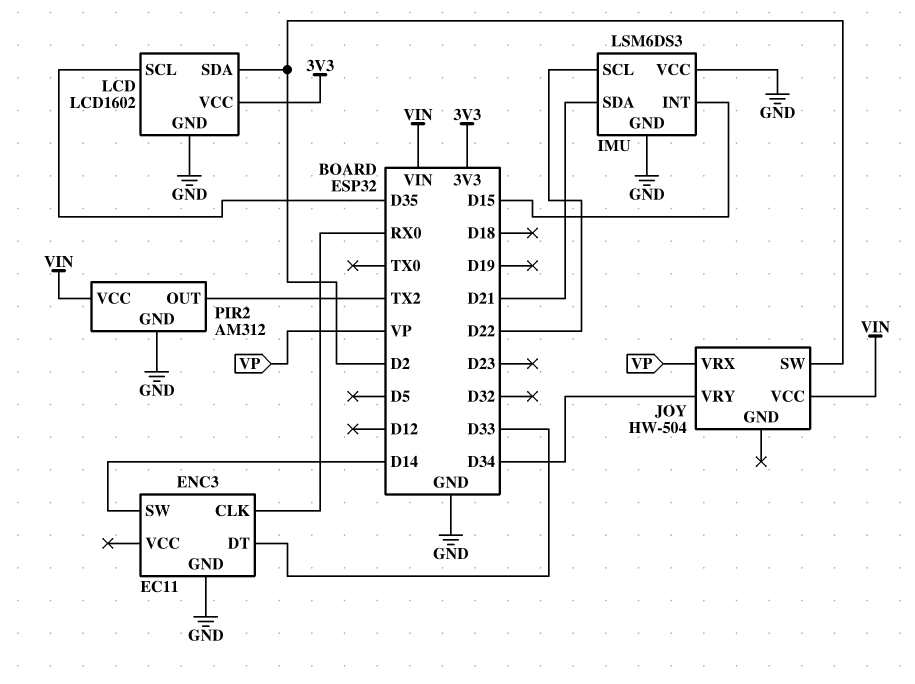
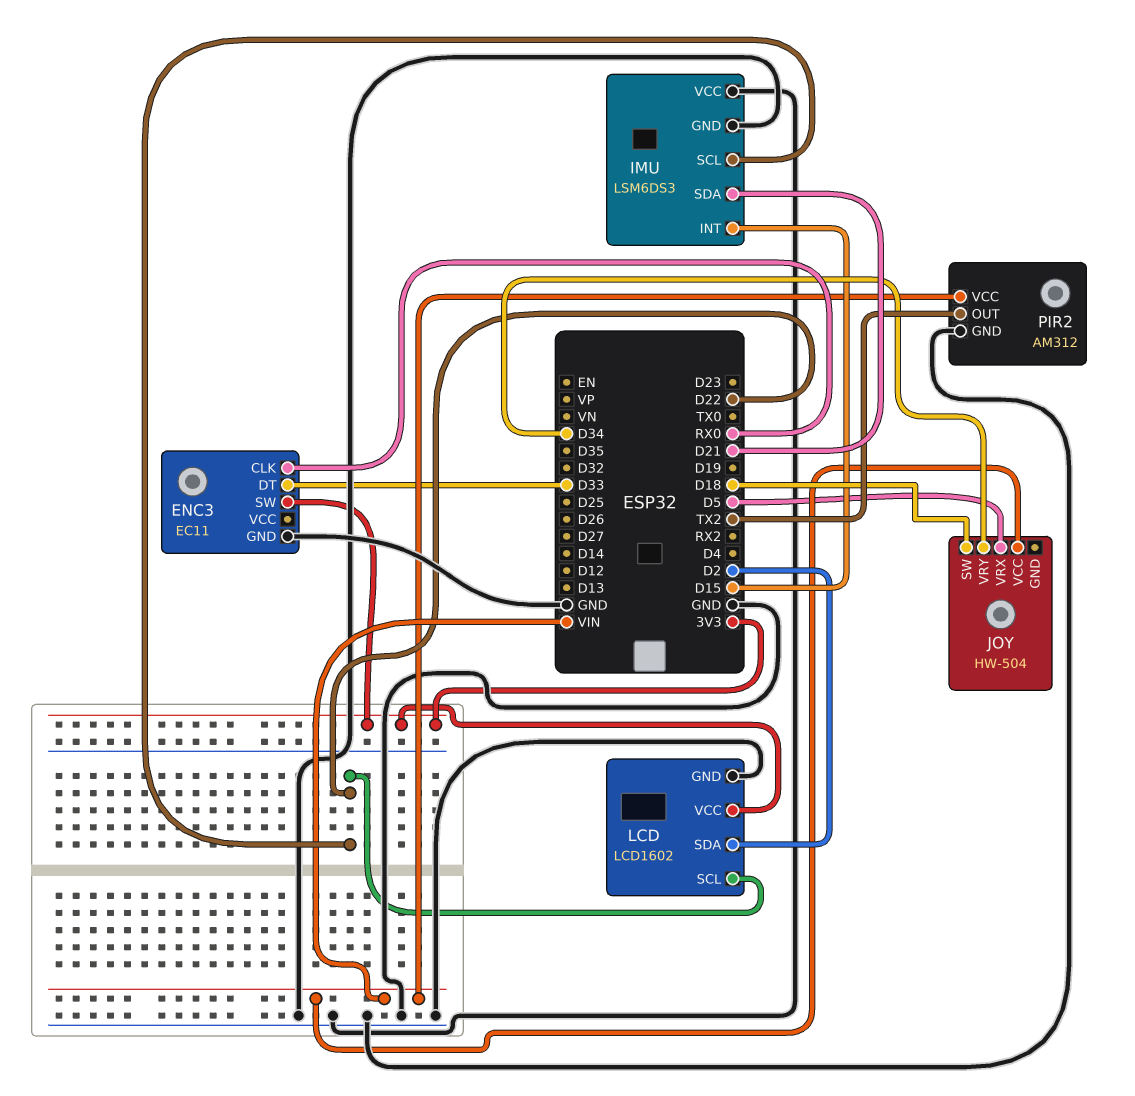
ENC3 pin SW: D14 -> 3V3
JOY pin SW: D2 -> D18
JOY pin VRX: VP -> D5
LCD pin SCL: D35 -> D22

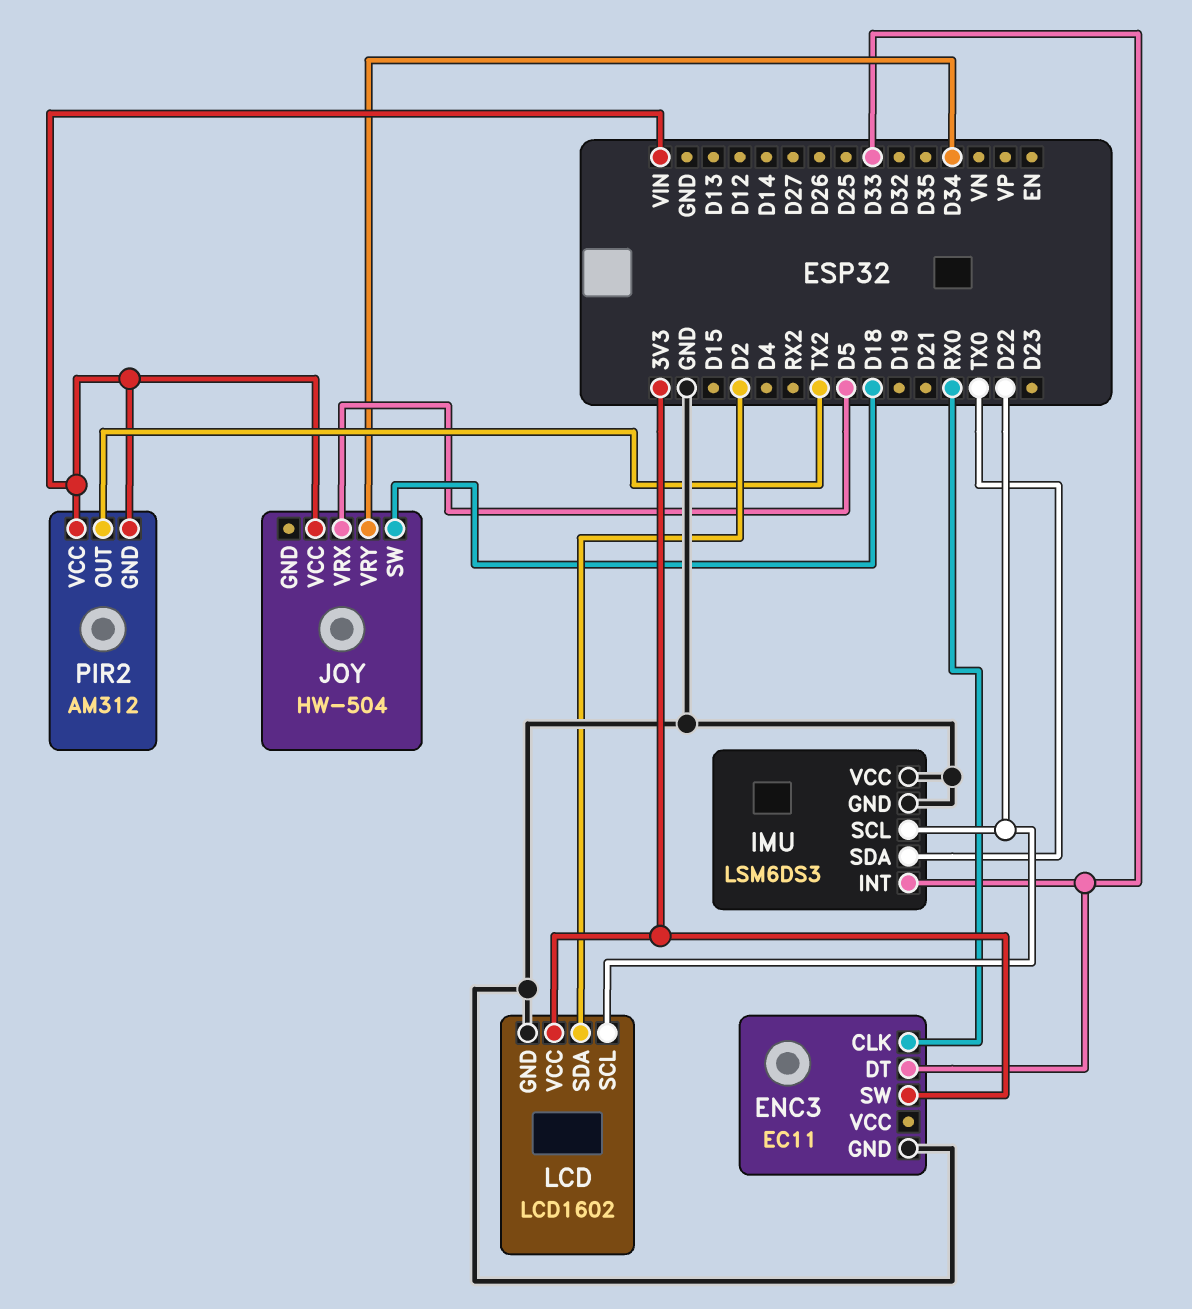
IMU pin INT: D15 -> D33
IMU pin SDA: D21 -> TX0
PIR2 pin GND: GND -> VIN

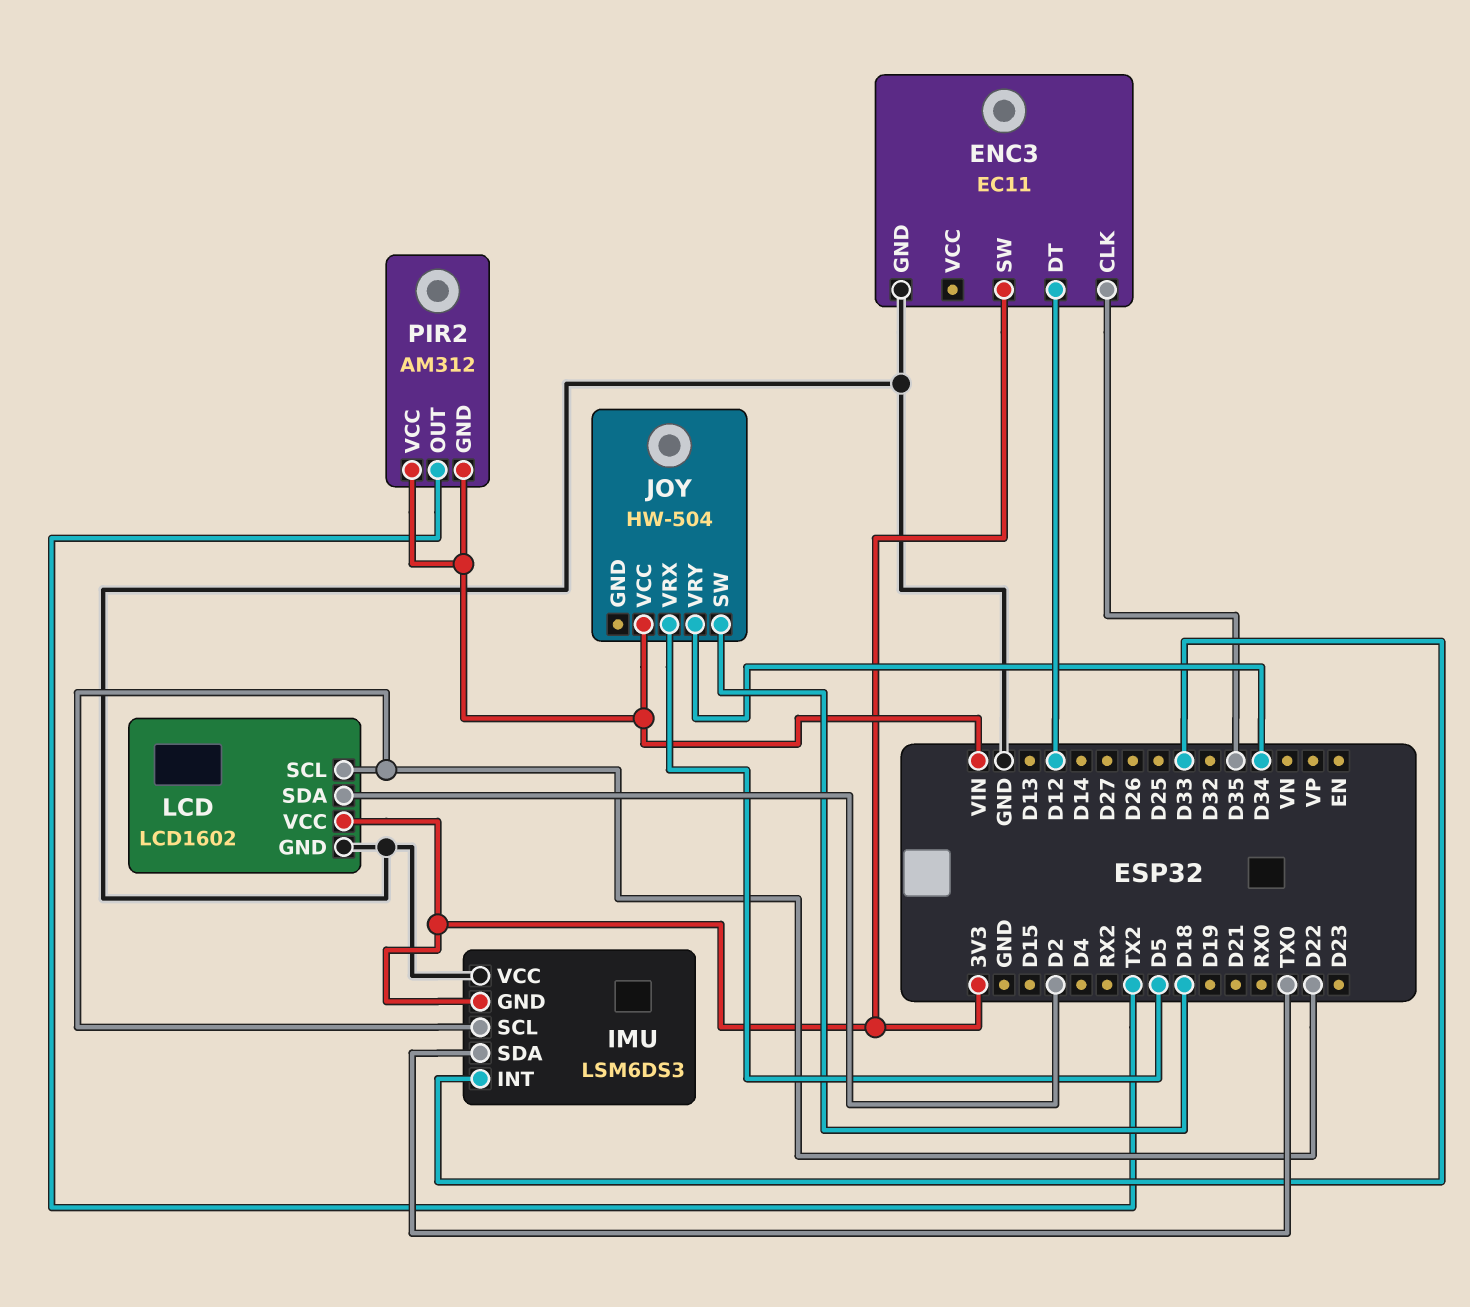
ENC3 pin CLK: RX0 -> D35
ENC3 pin DT: D33 -> D12
IMU pin GND: GND -> 3V3

